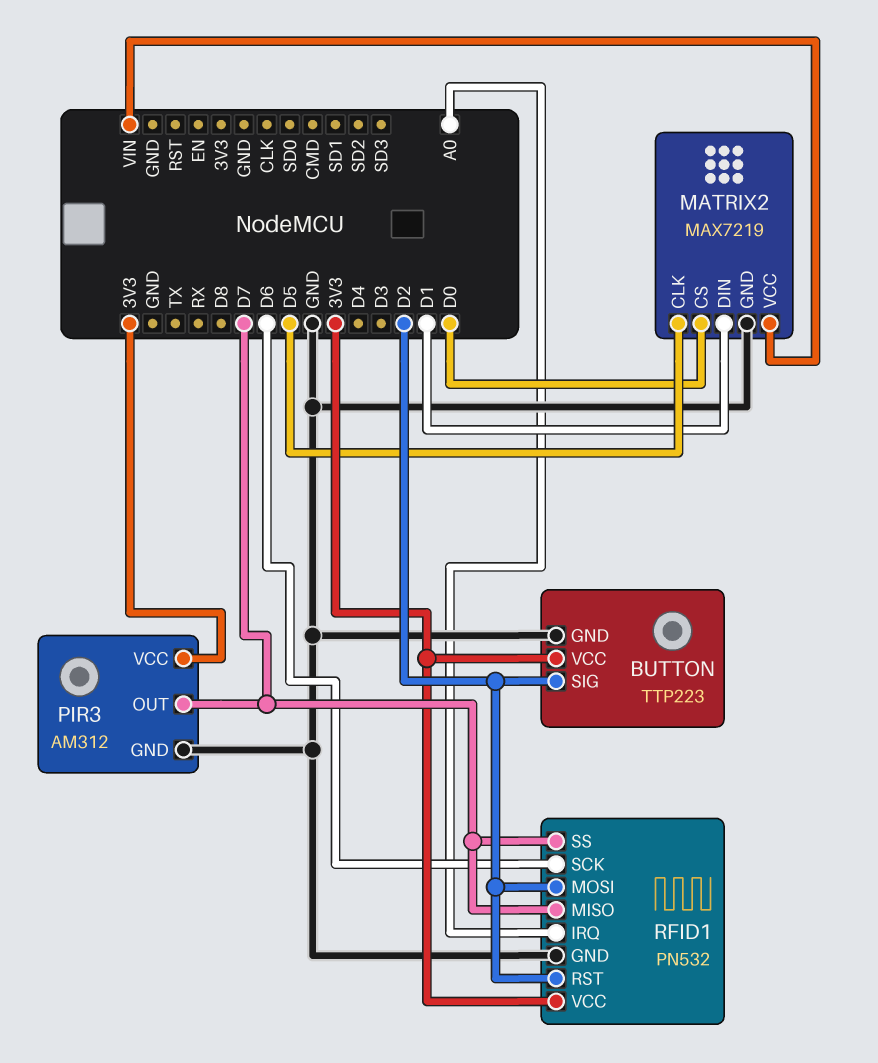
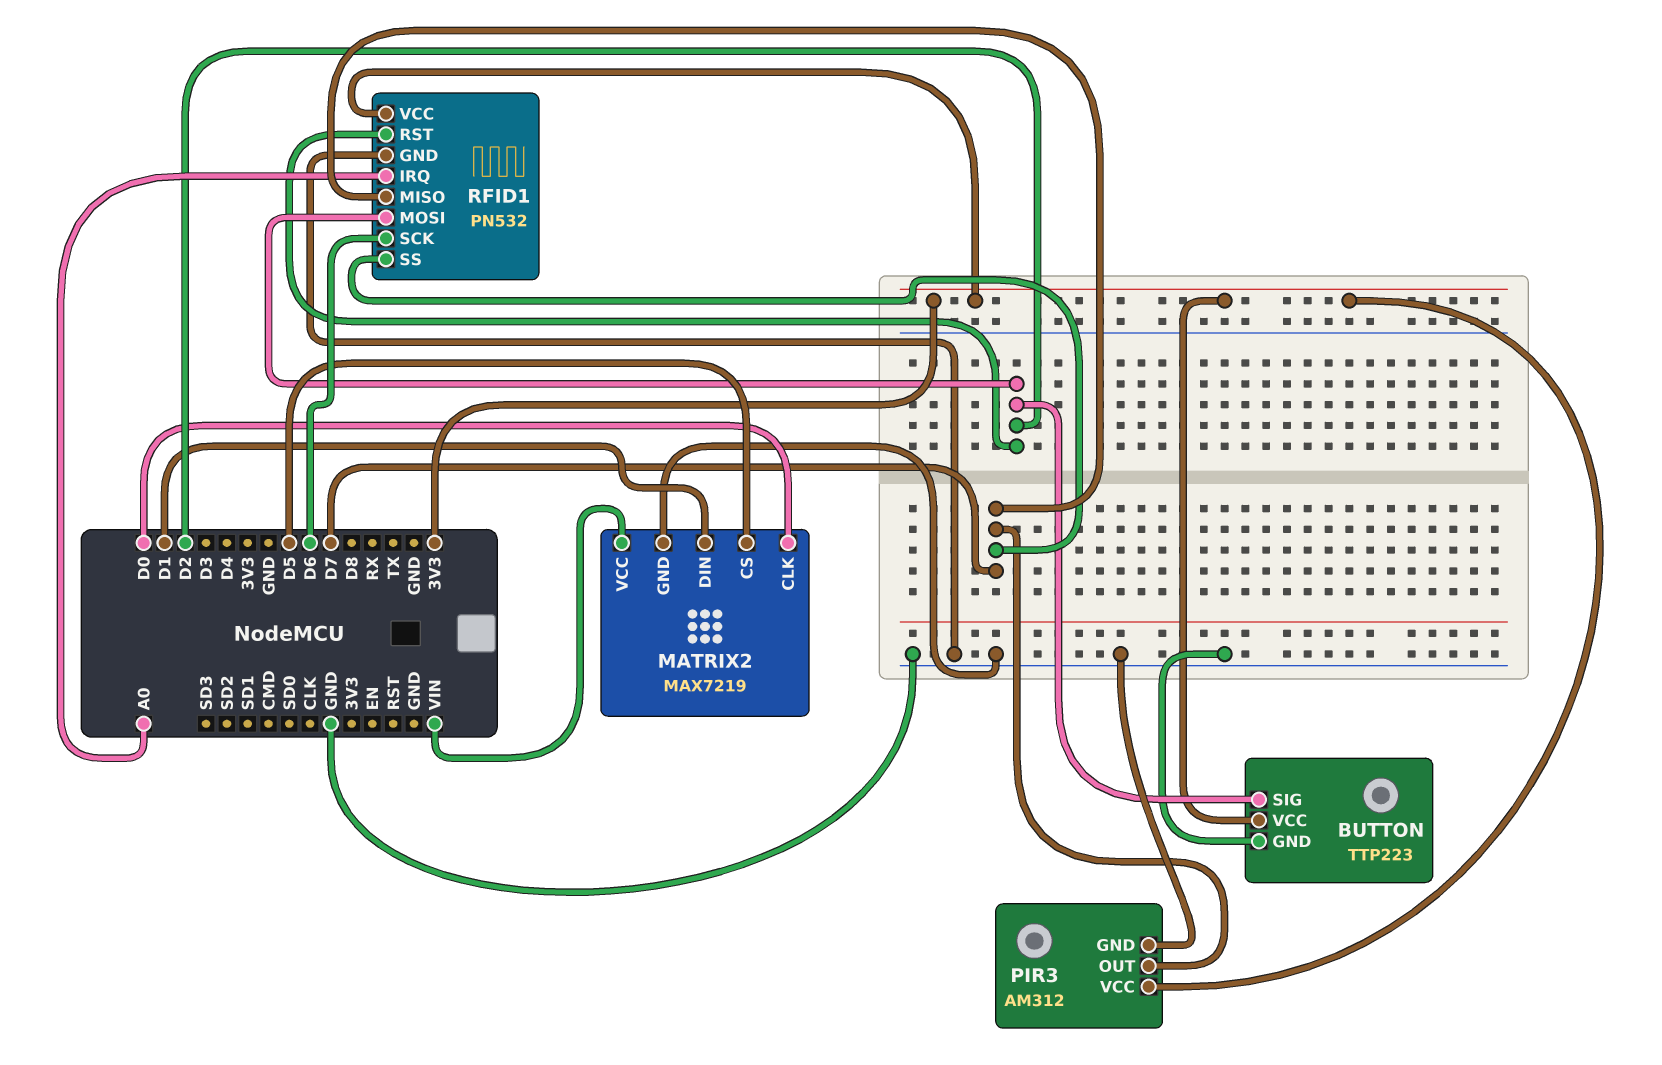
MATRIX2 pin CLK: D5 -> D0
MATRIX2 pin CS: D0 -> D5

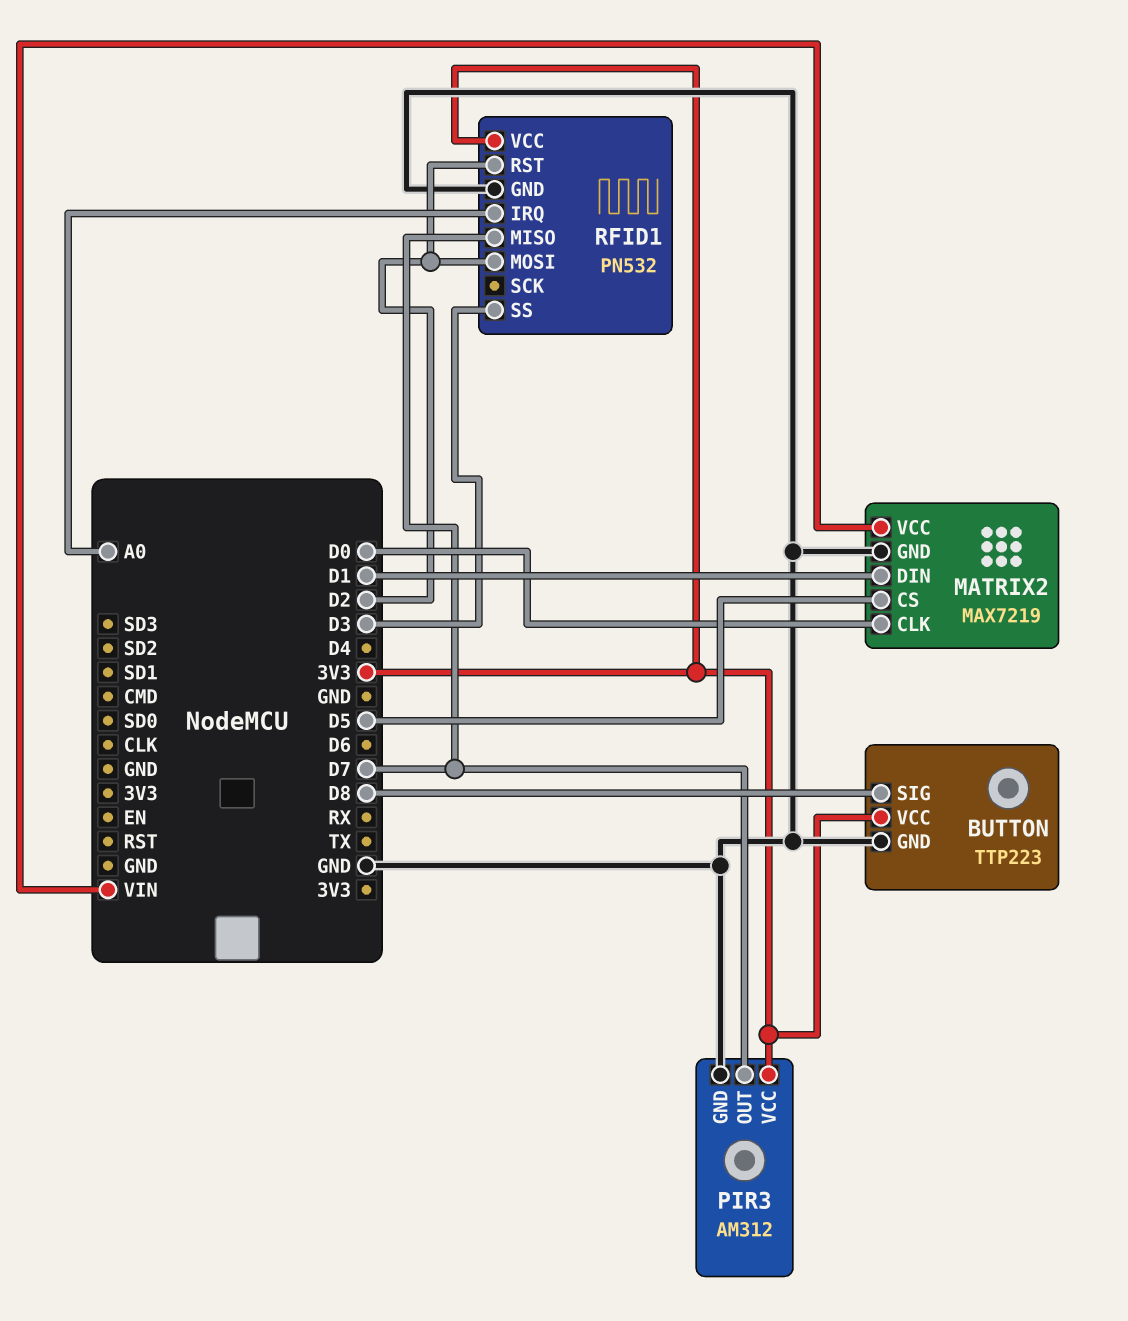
BUTTON pin SIG: D2 -> D8
RFID1 pin SCK: D6 -> none
RFID1 pin SS: D7 -> D3

